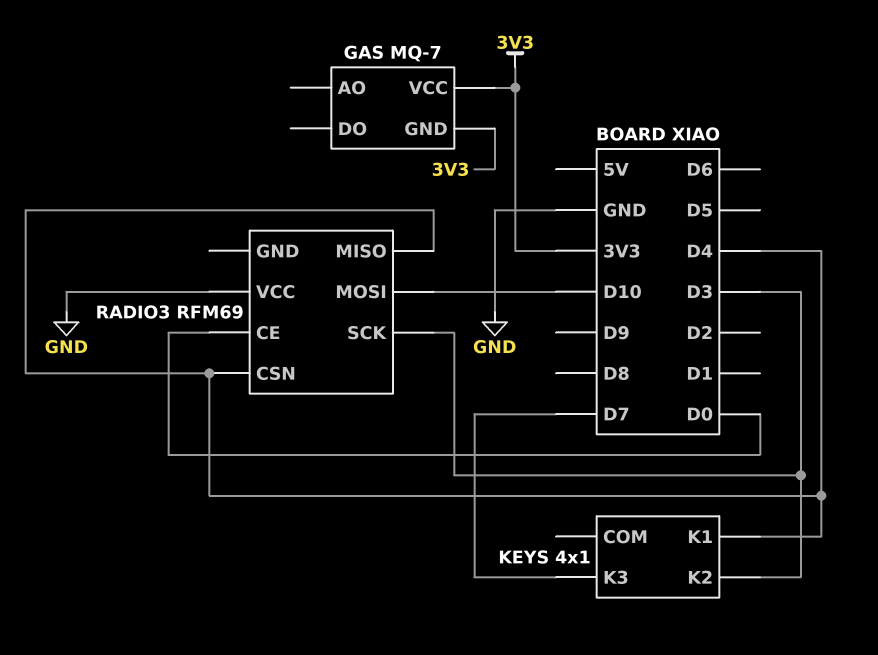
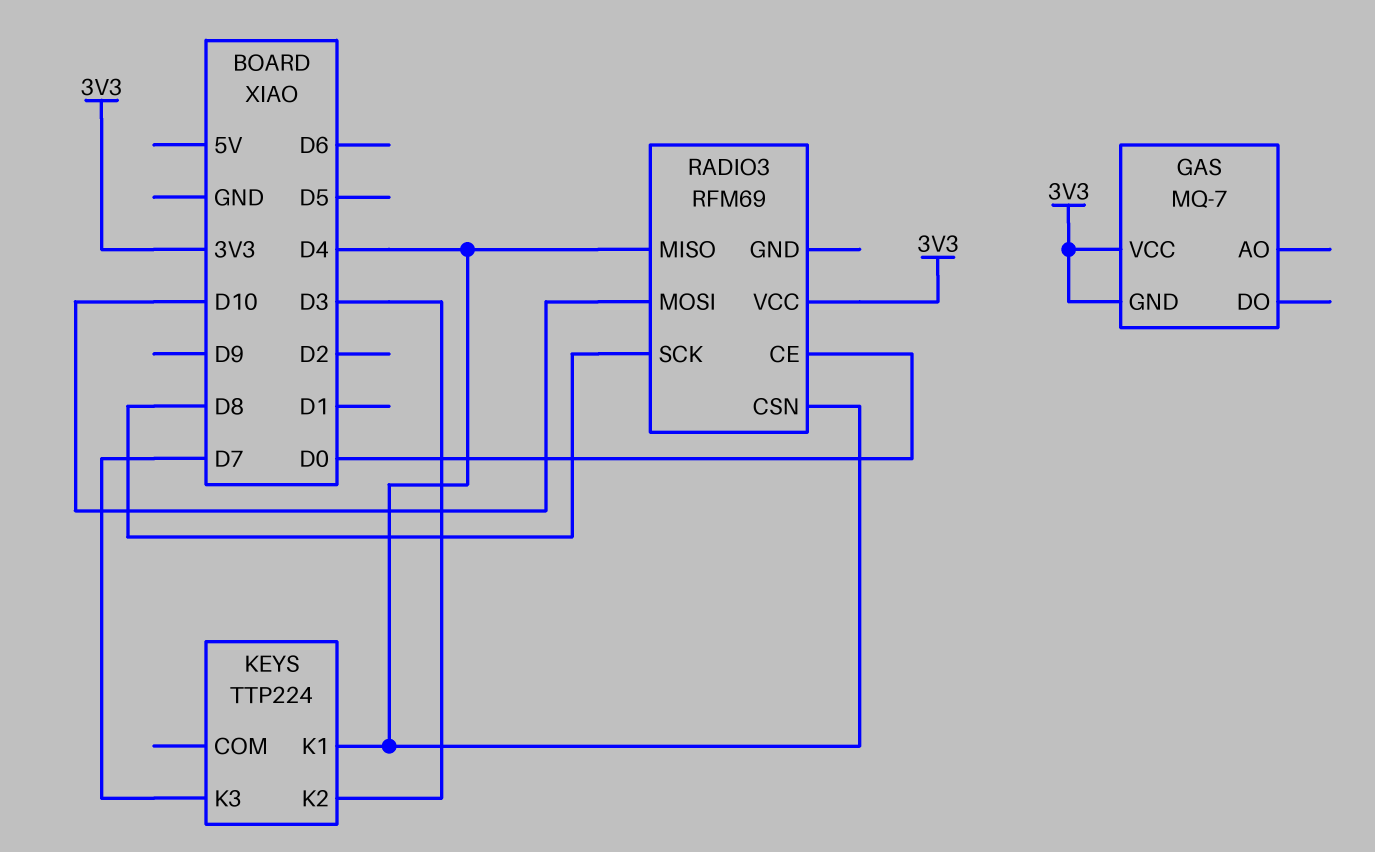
KEYS: 4x1 -> TTP224
RADIO3 pin SCK: D3 -> D8
RADIO3 pin VCC: GND -> 3V3

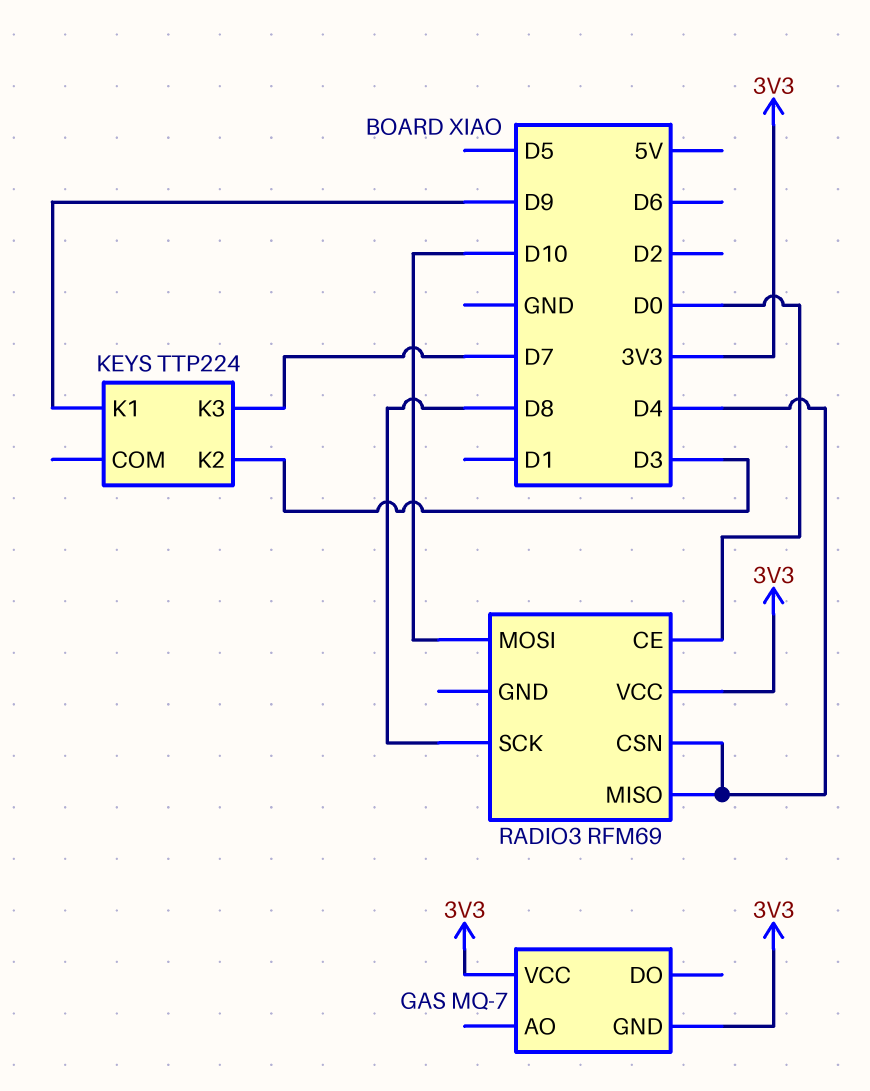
KEYS pin K1: D4 -> D9

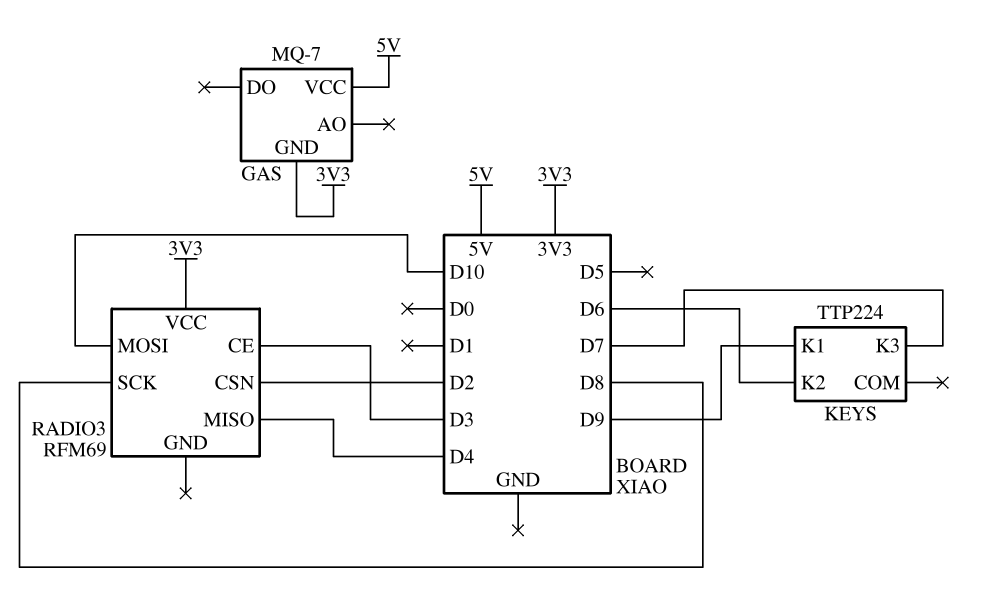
GAS pin VCC: 3V3 -> 5V
KEYS pin K2: D3 -> D6
RADIO3 pin CE: D0 -> D3
RADIO3 pin CSN: D4 -> D2

